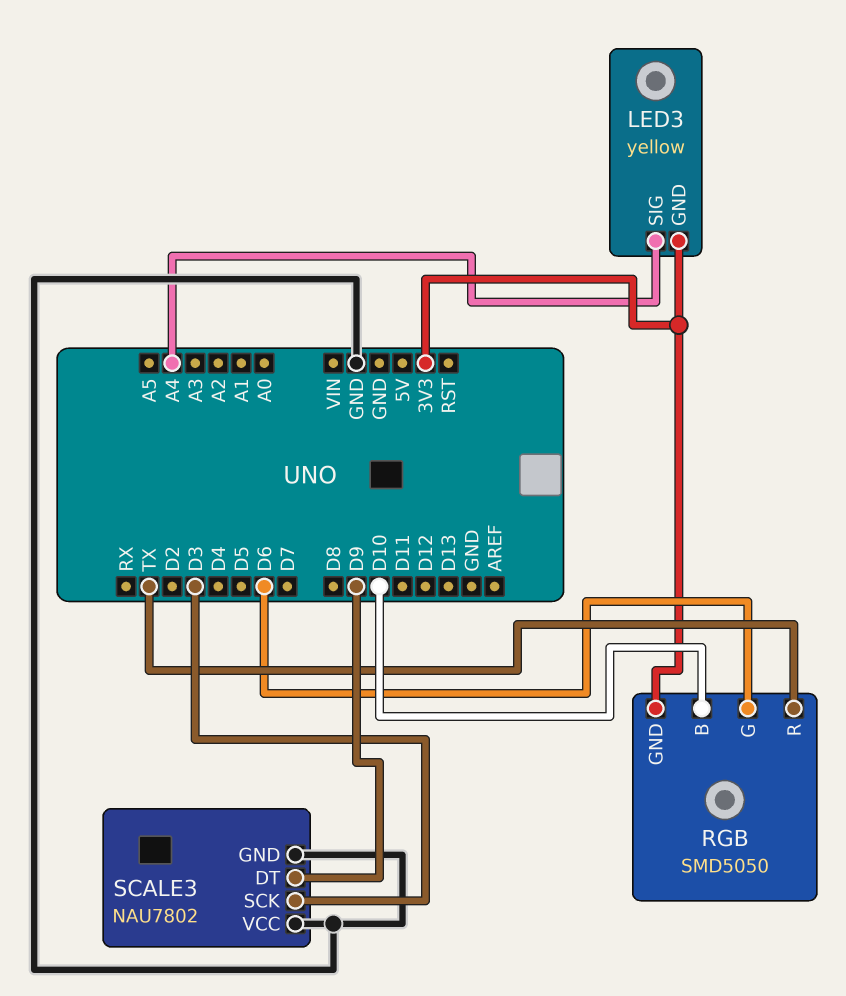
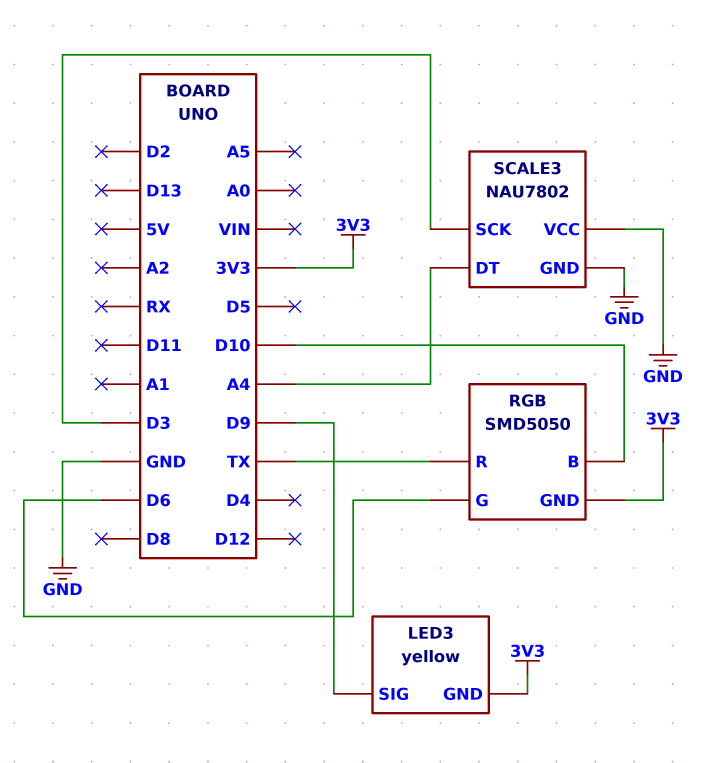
LED3 pin SIG: A4 -> D9
SCALE3 pin DT: D9 -> A4

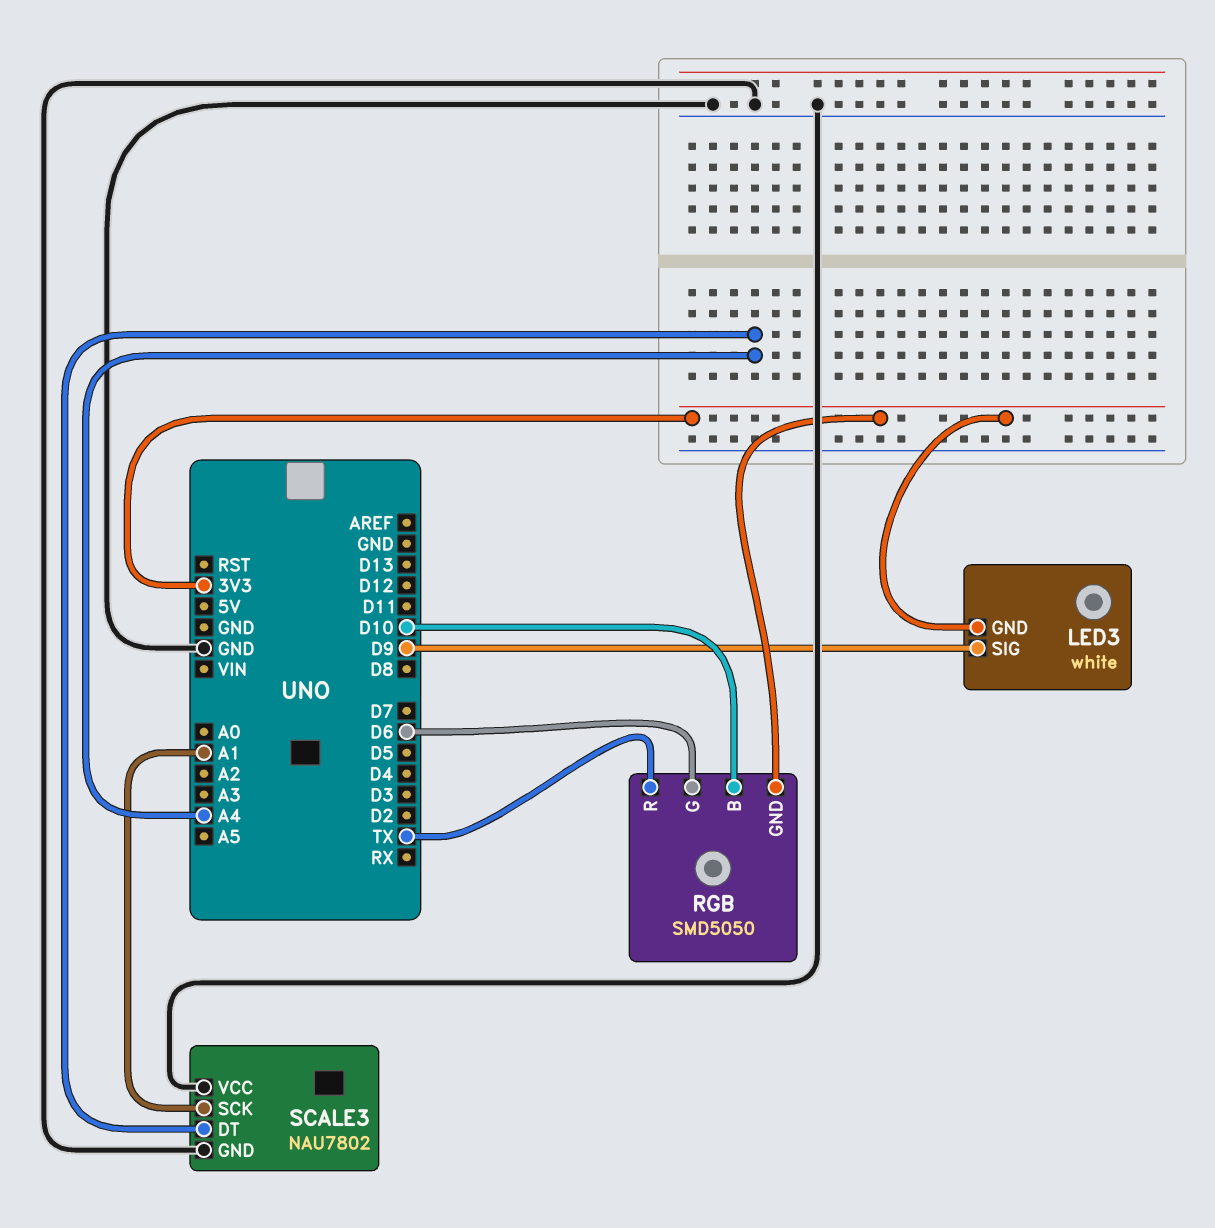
LED3: yellow -> white
SCALE3 pin SCK: D3 -> A1

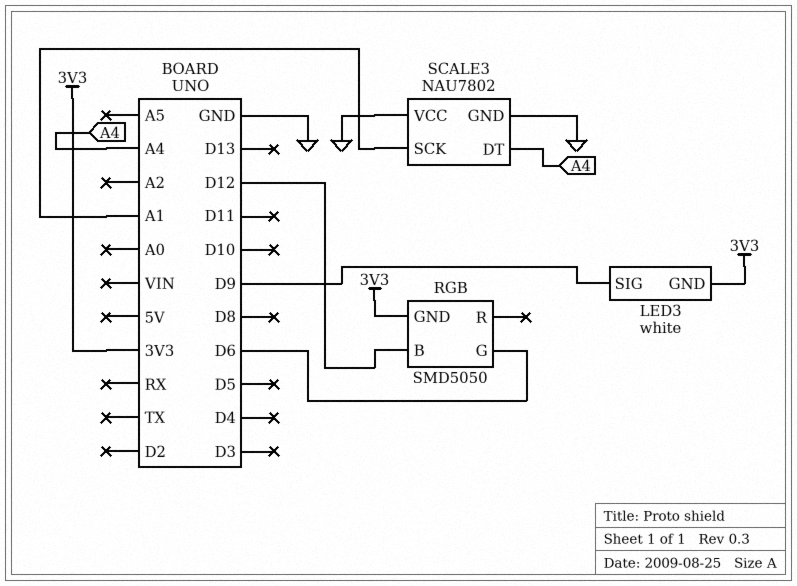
RGB pin B: D10 -> D12
RGB pin R: TX -> none

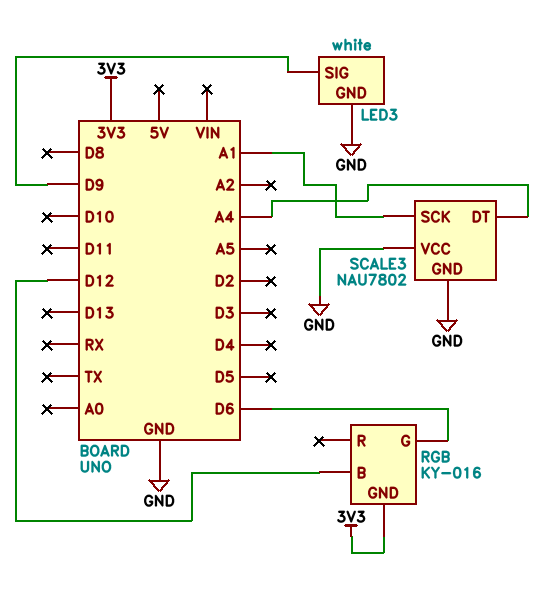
LED3 pin GND: 3V3 -> GND
RGB: SMD5050 -> KY-016

